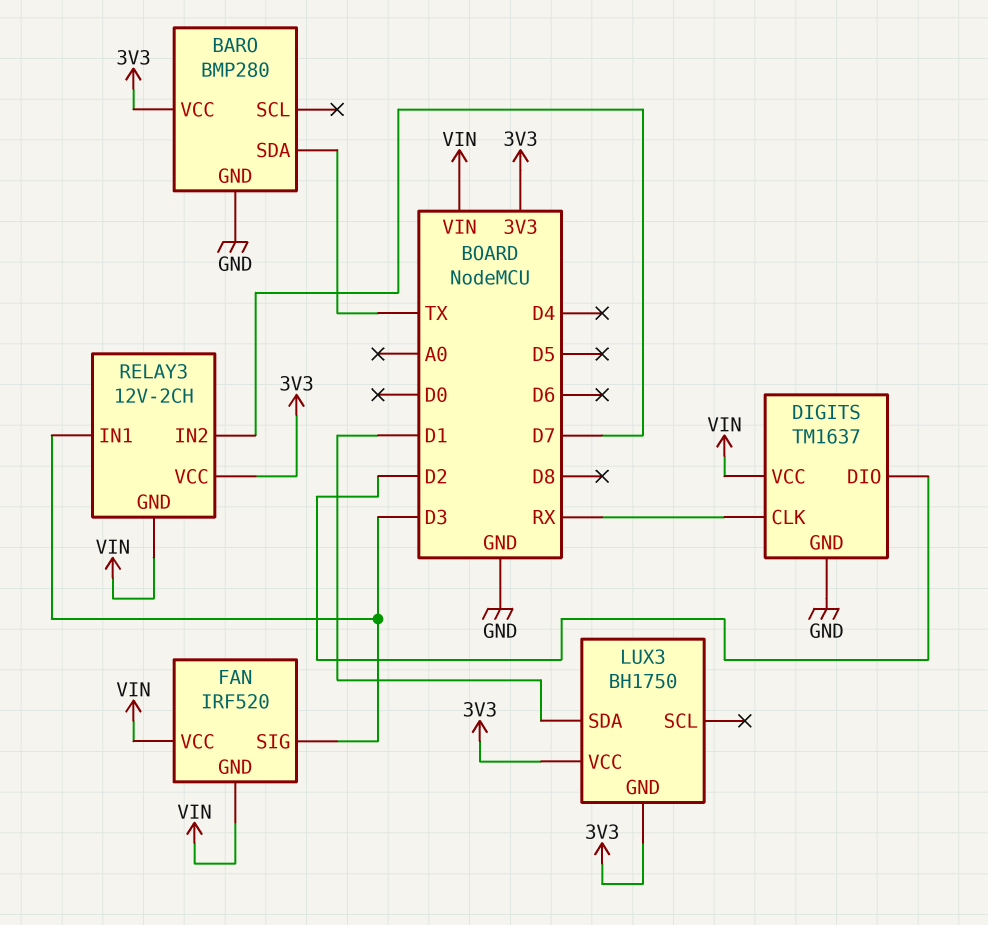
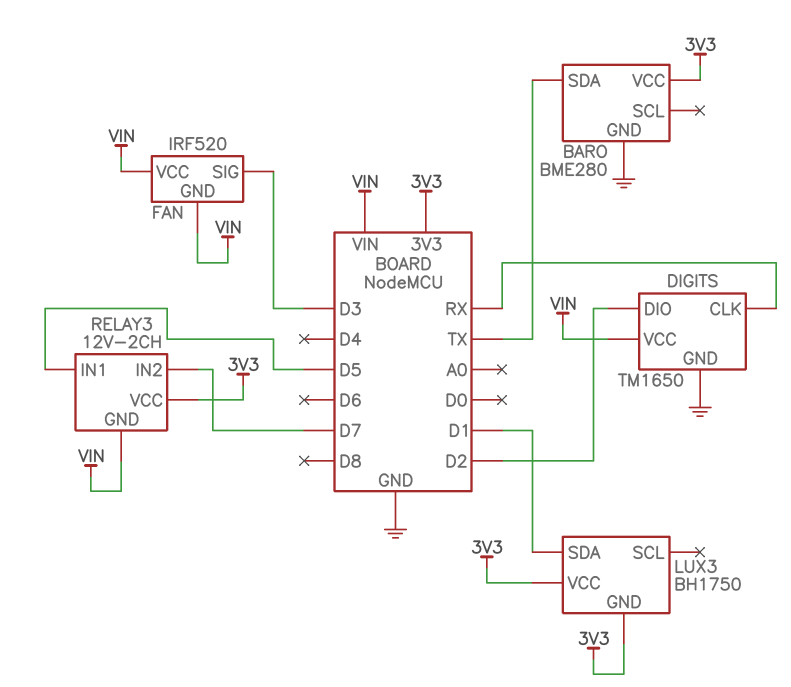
BARO: BMP280 -> BME280
DIGITS: TM1637 -> TM1650
RELAY3 pin IN1: D3 -> D5

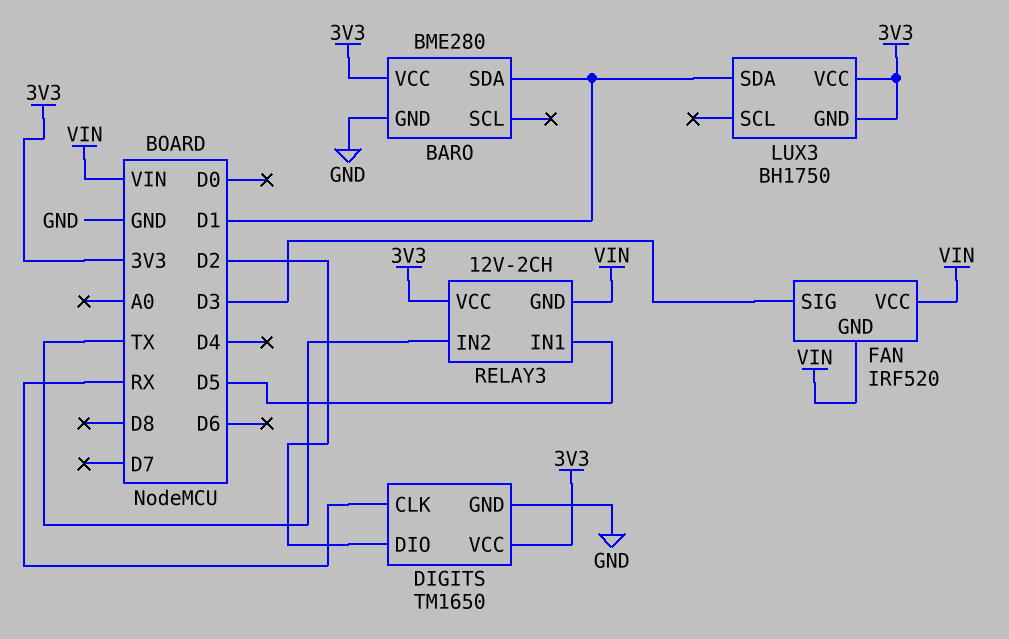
BARO pin SDA: TX -> D1
DIGITS pin VCC: VIN -> 3V3
RELAY3 pin IN2: D7 -> TX

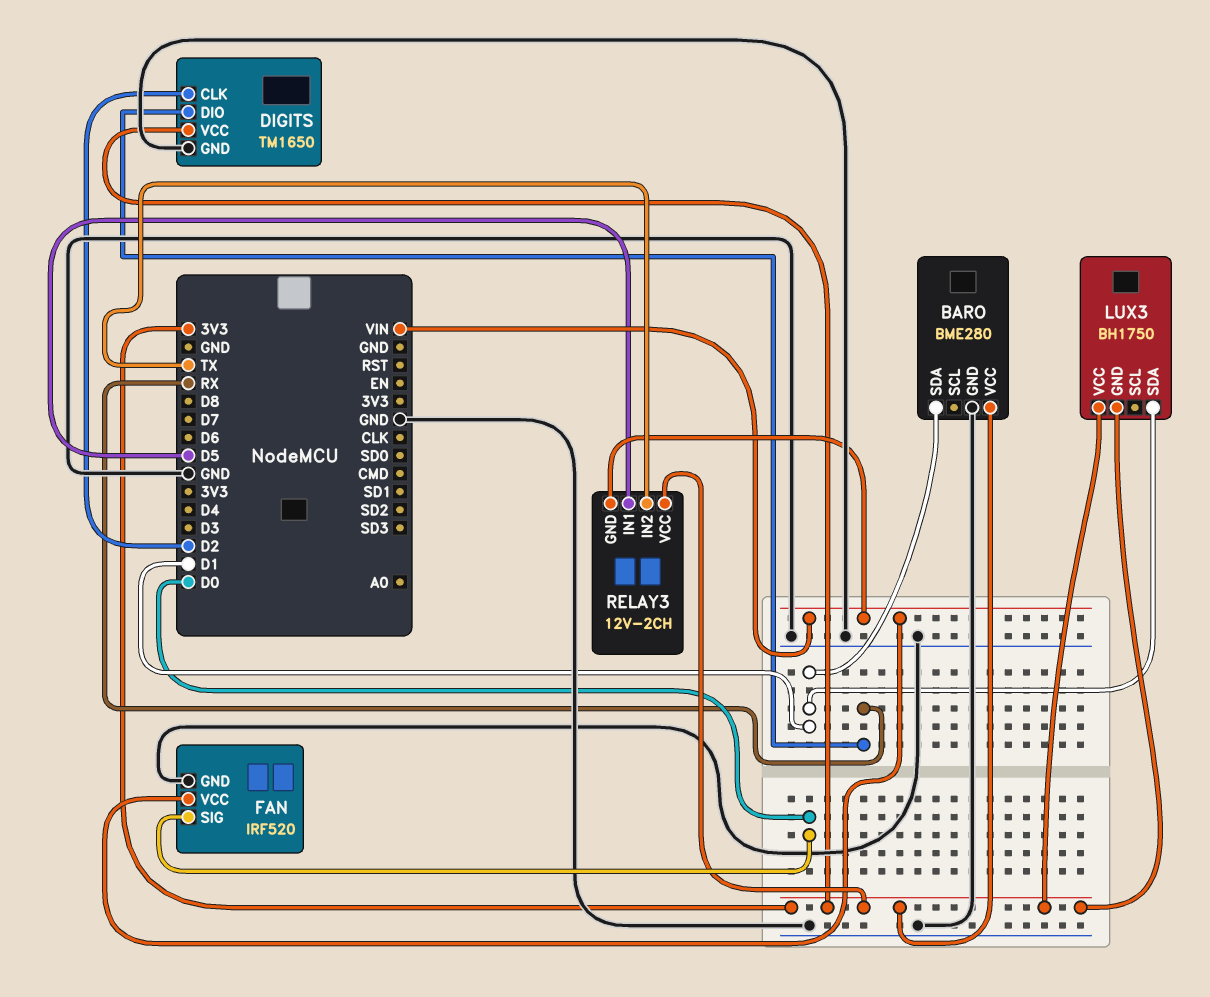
DIGITS pin CLK: RX -> D2
DIGITS pin DIO: D2 -> RX
FAN pin GND: VIN -> GND
FAN pin SIG: D3 -> D0

